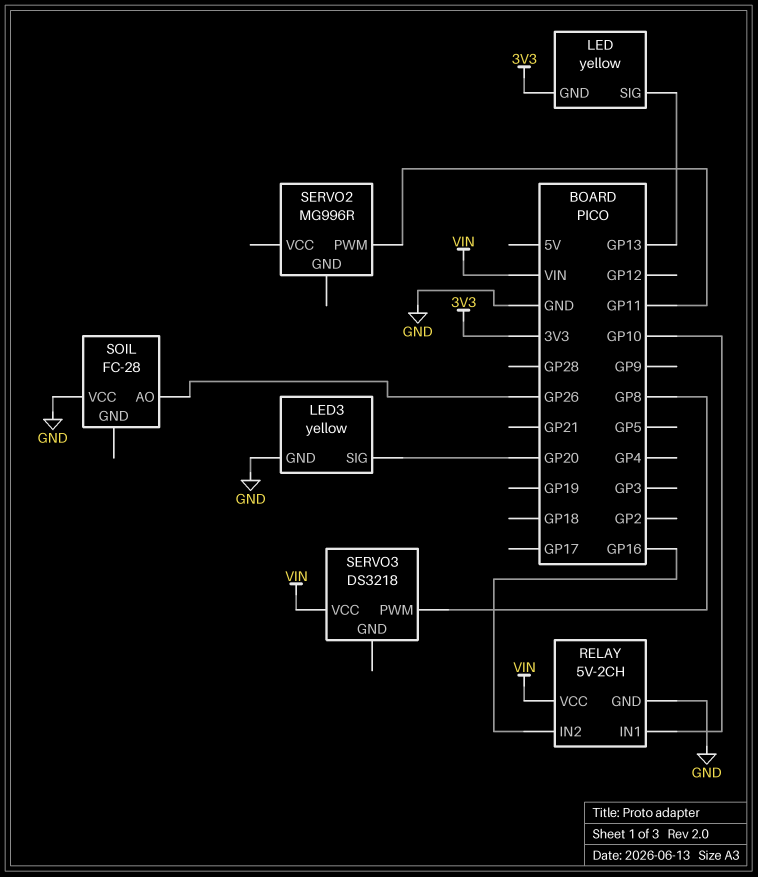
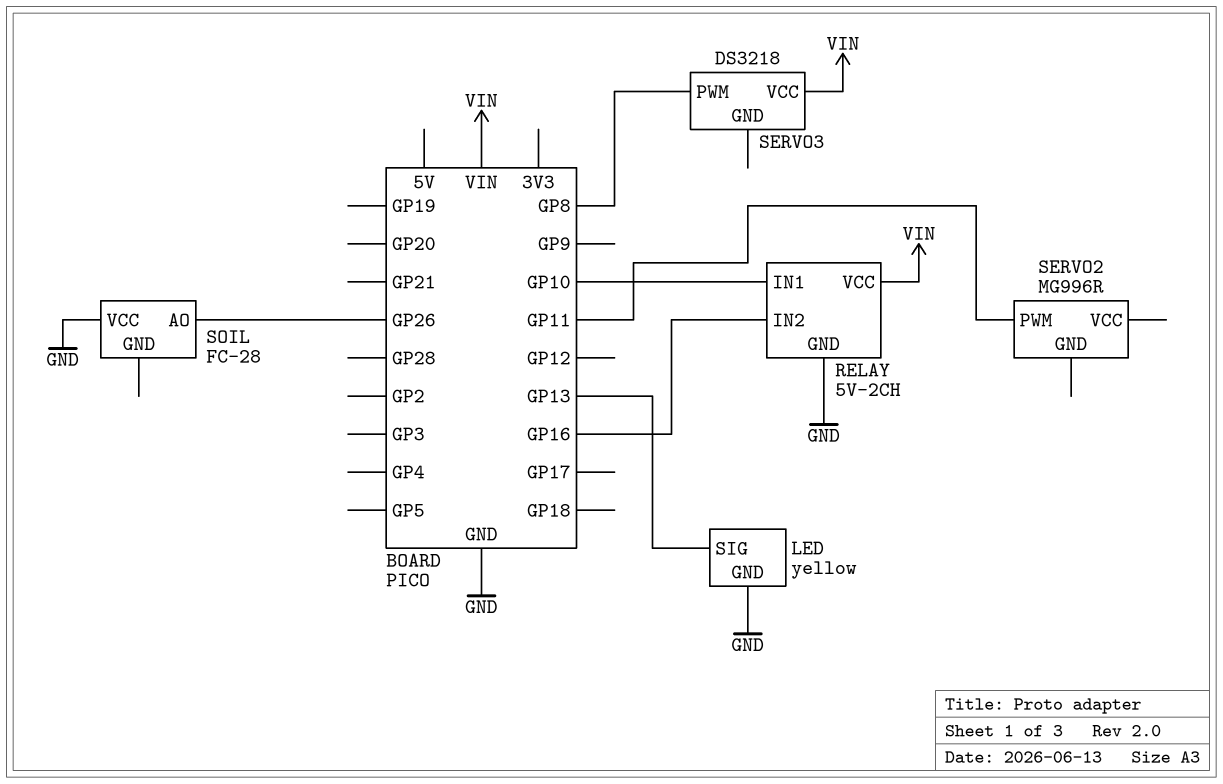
LED pin GND: 3V3 -> GND
LED3: yellow -> none
LED3 pin GND: GND -> none
LED3 pin SIG: GP20 -> none

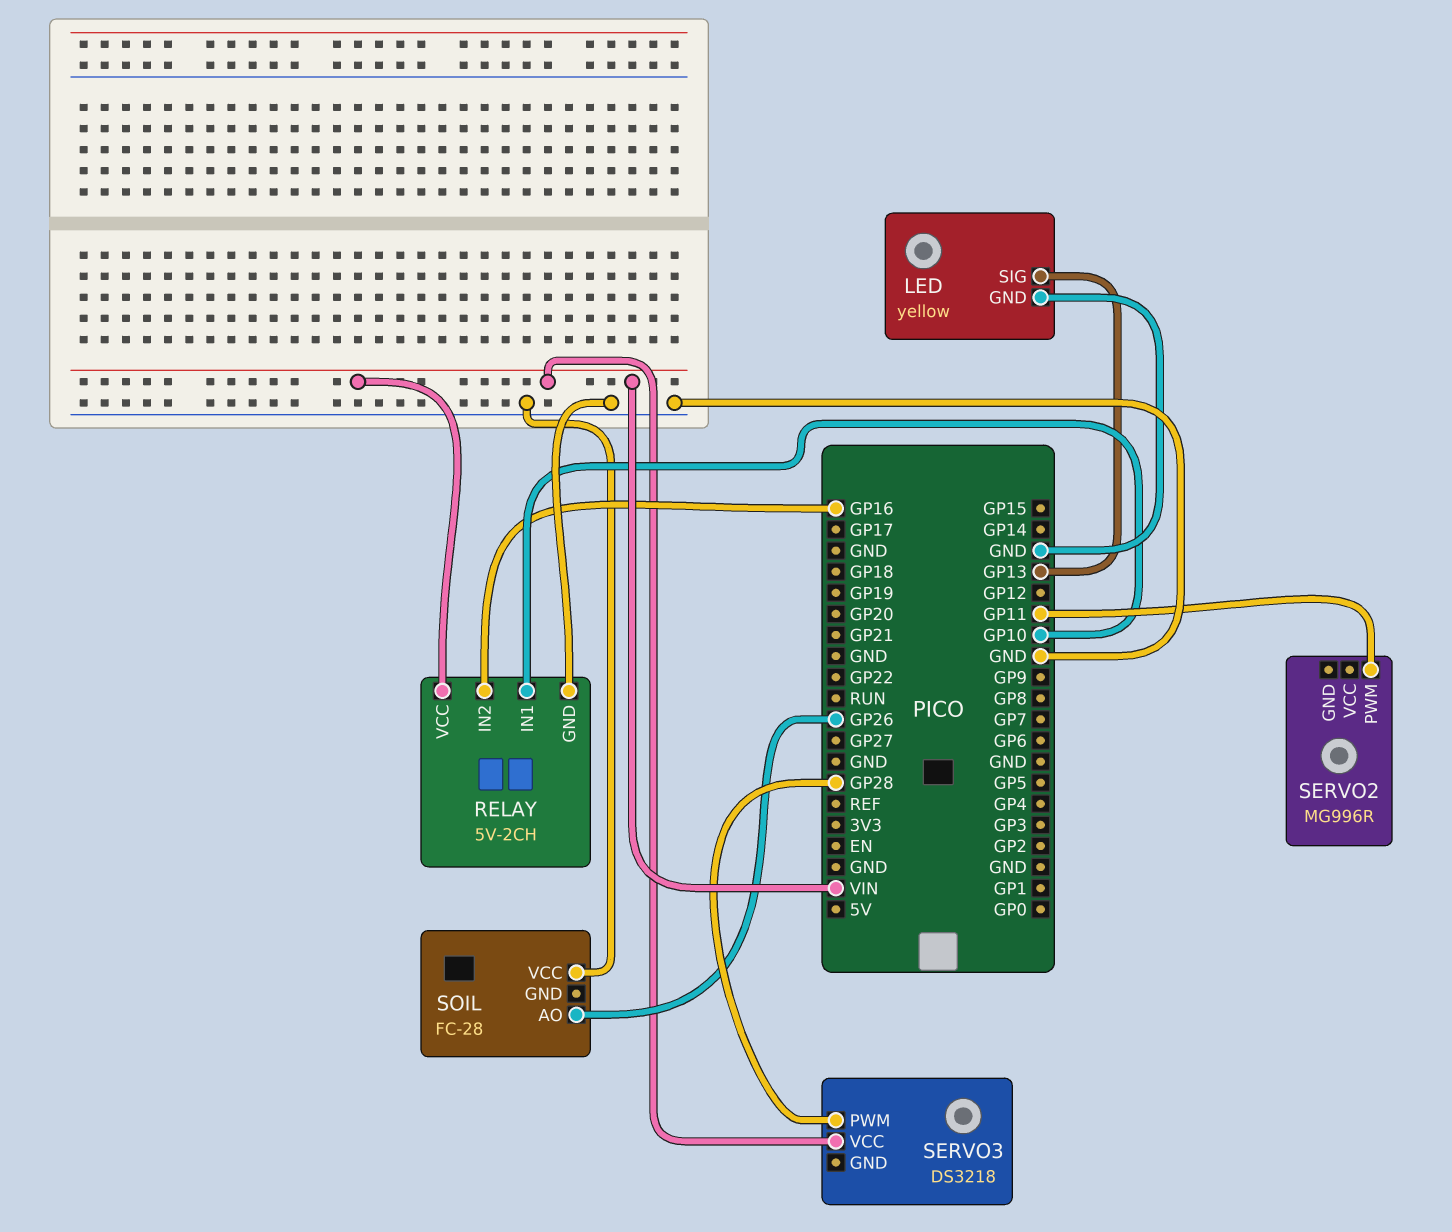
SERVO3 pin PWM: GP8 -> GP28

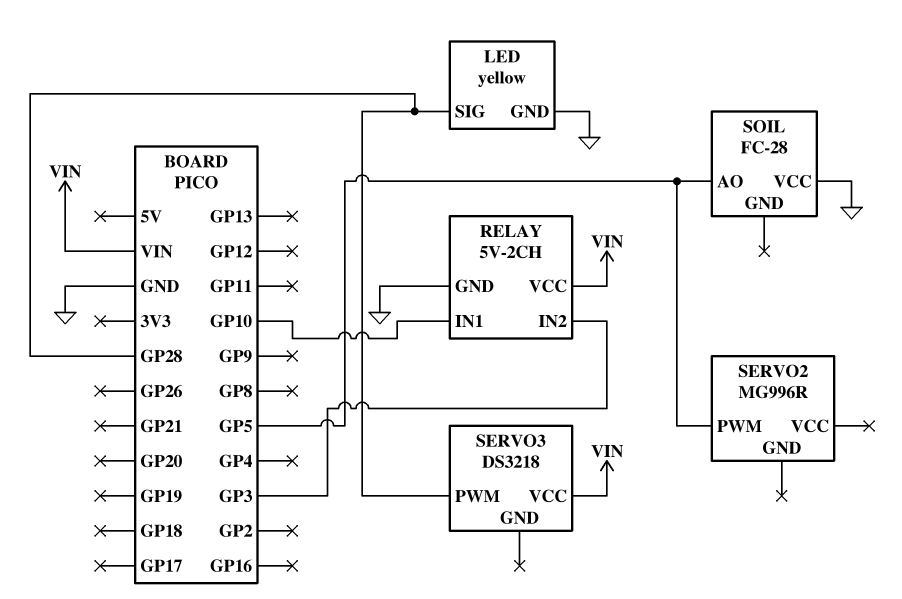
LED pin SIG: GP13 -> GP28
RELAY pin IN2: GP16 -> GP3
SERVO2 pin PWM: GP11 -> GP5
SOIL pin AO: GP26 -> GP5

